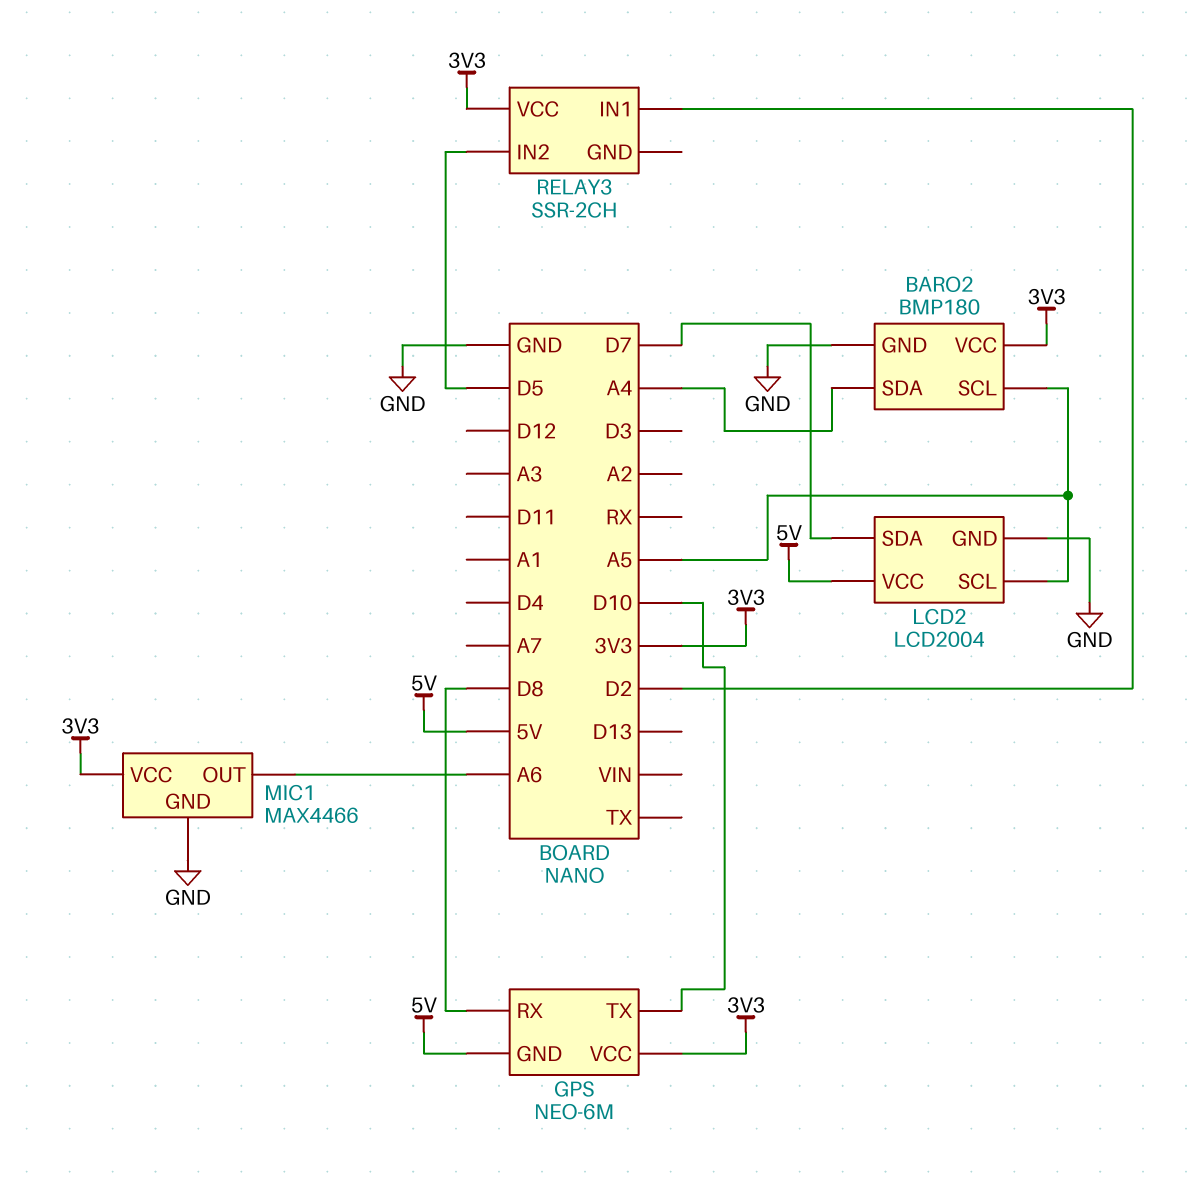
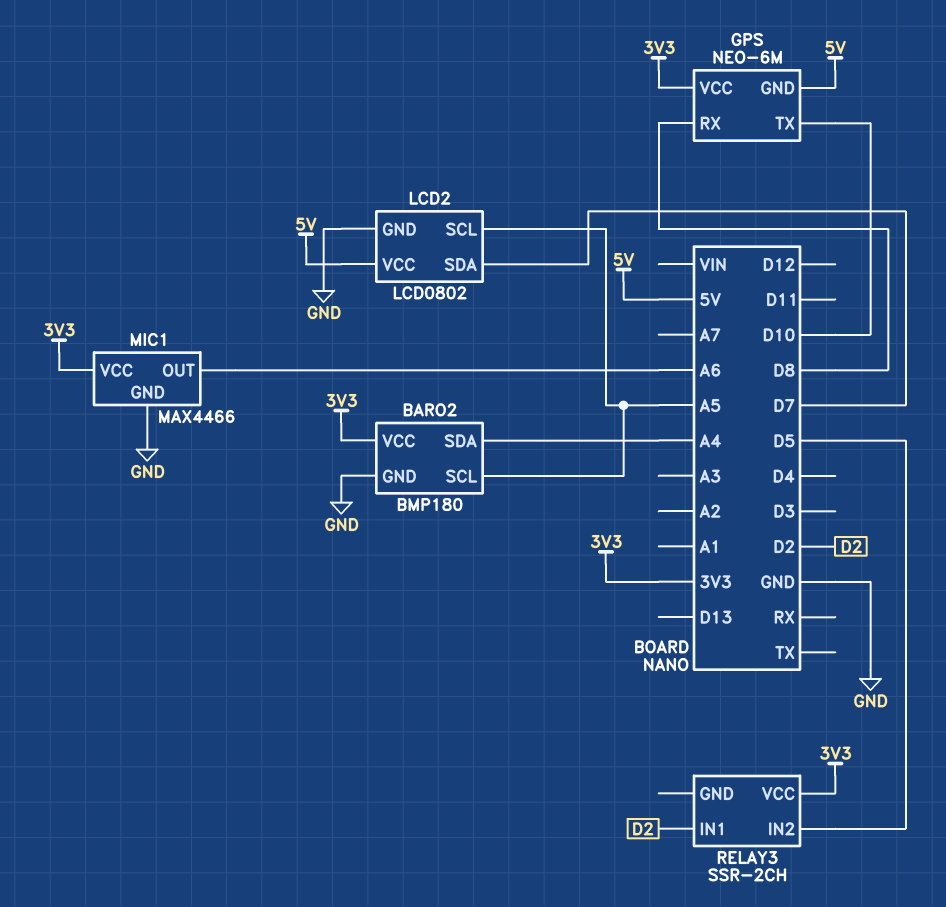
LCD2: LCD2004 -> LCD0802

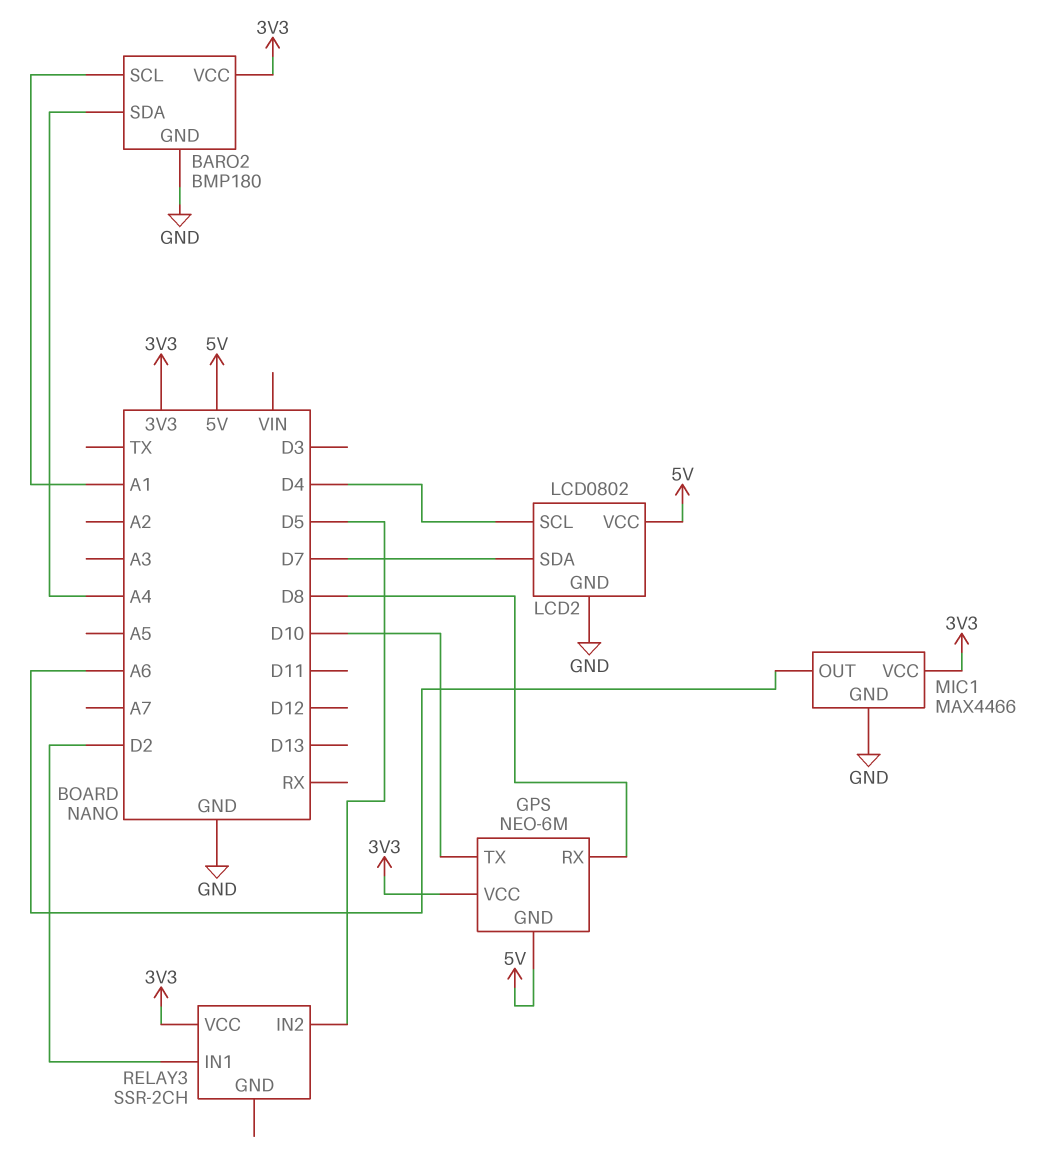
BARO2 pin SCL: A5 -> A1
LCD2 pin SCL: A5 -> D4

